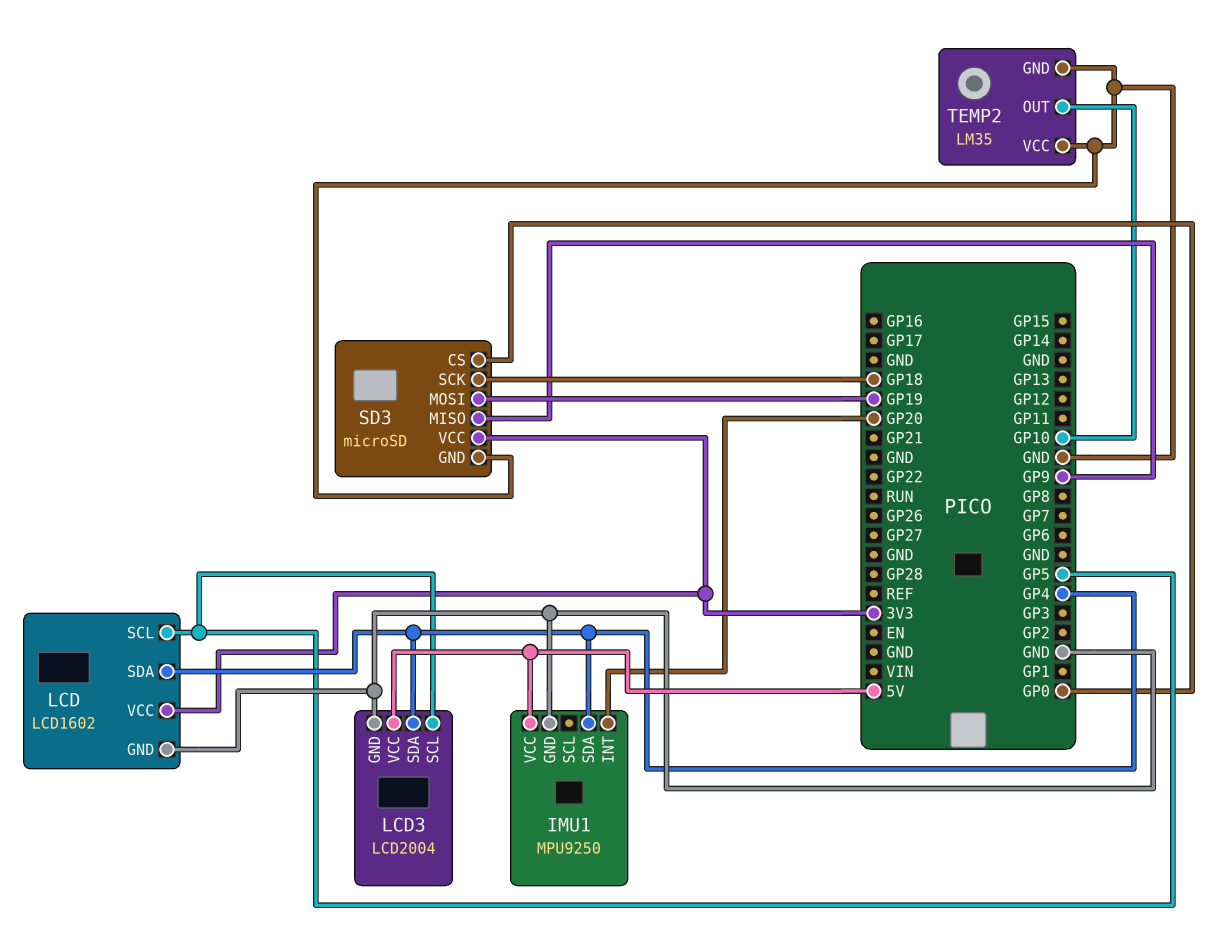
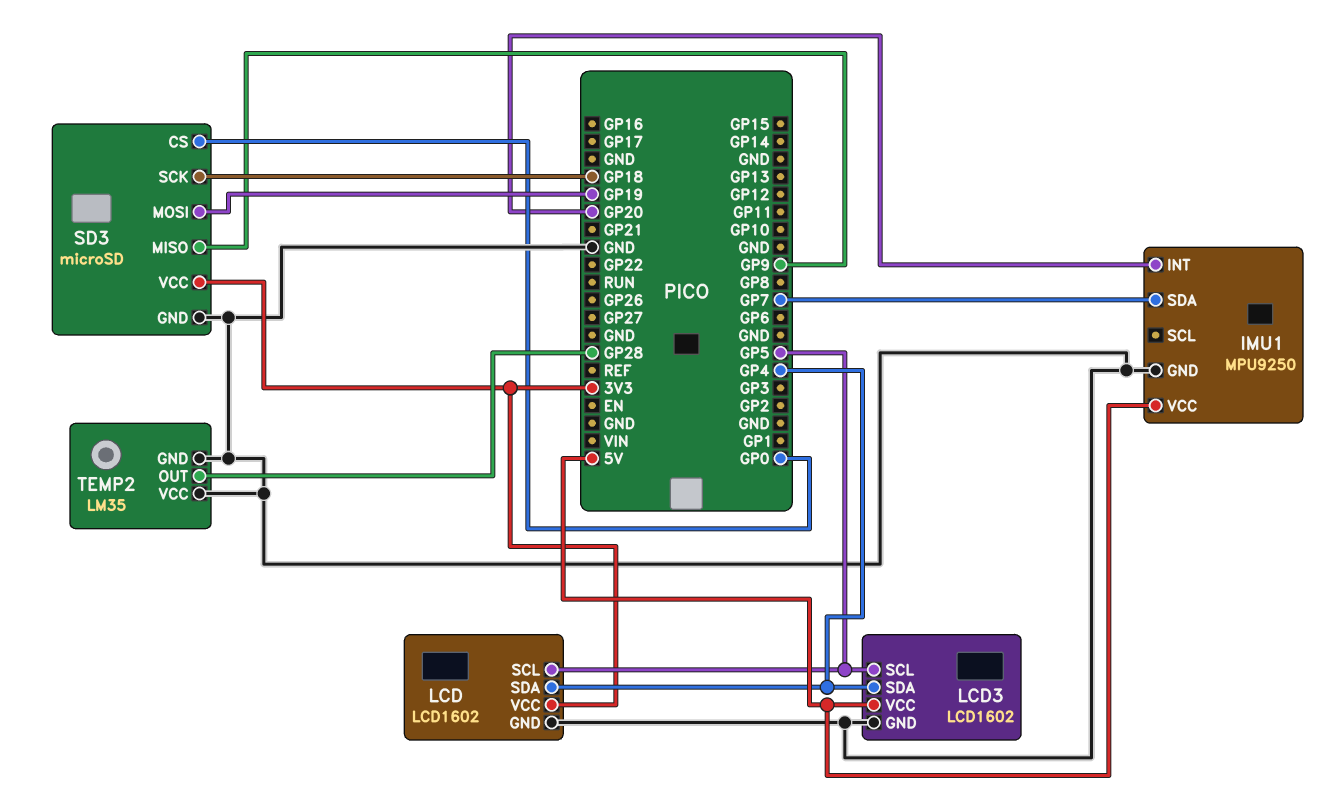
IMU1 pin SDA: GP4 -> GP7
LCD3: LCD2004 -> LCD1602
TEMP2 pin OUT: GP10 -> GP28

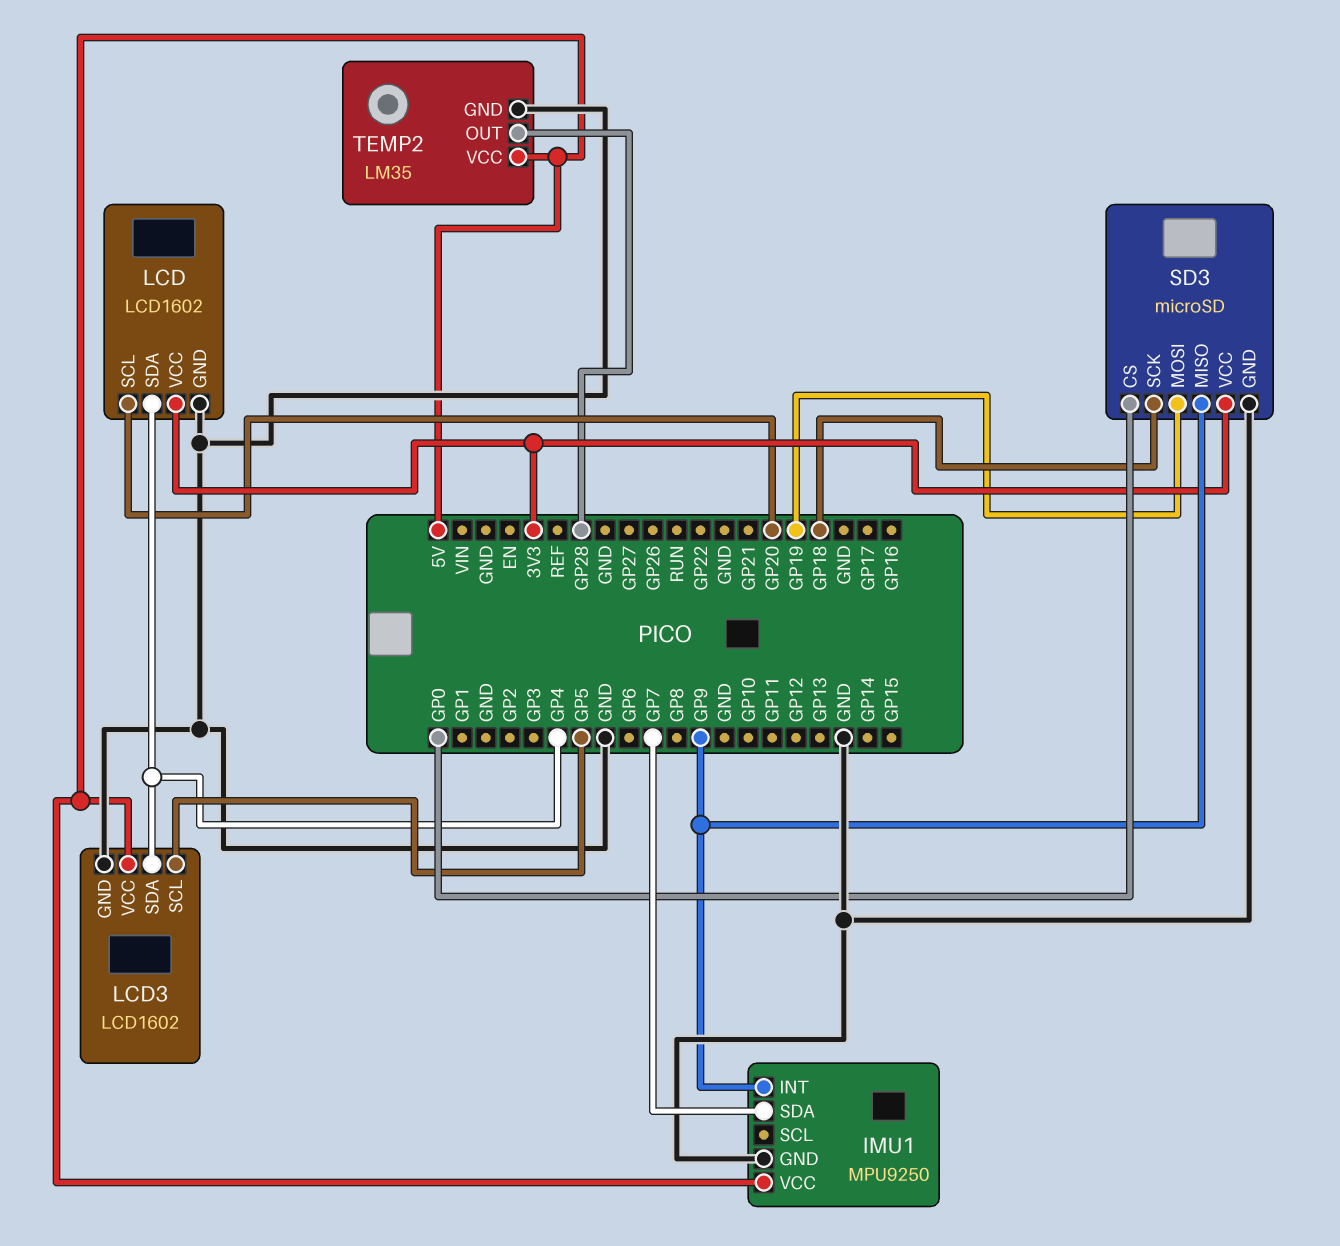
IMU1 pin INT: GP20 -> GP9
LCD pin SCL: GP5 -> GP20
TEMP2 pin VCC: GND -> 5V

